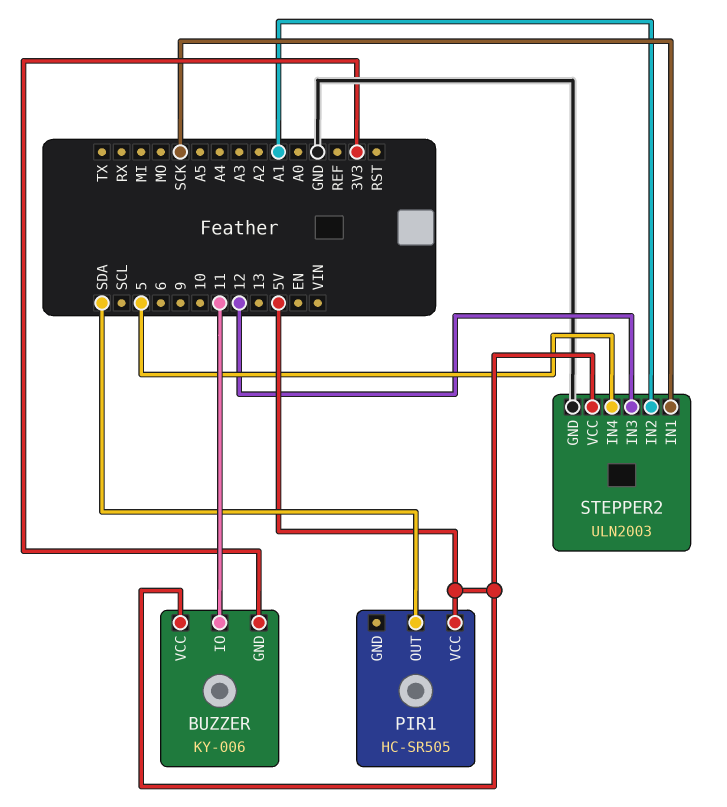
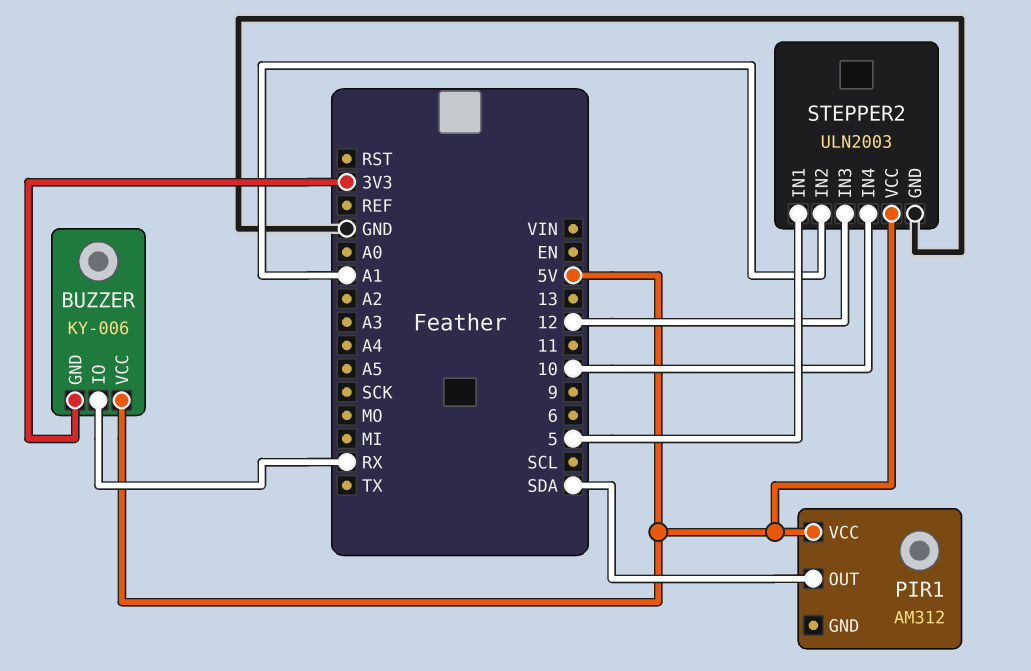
BUZZER pin IO: 11 -> RX
PIR1: HC-SR505 -> AM312
STEPPER2 pin IN1: SCK -> 5
STEPPER2 pin IN4: 5 -> 10

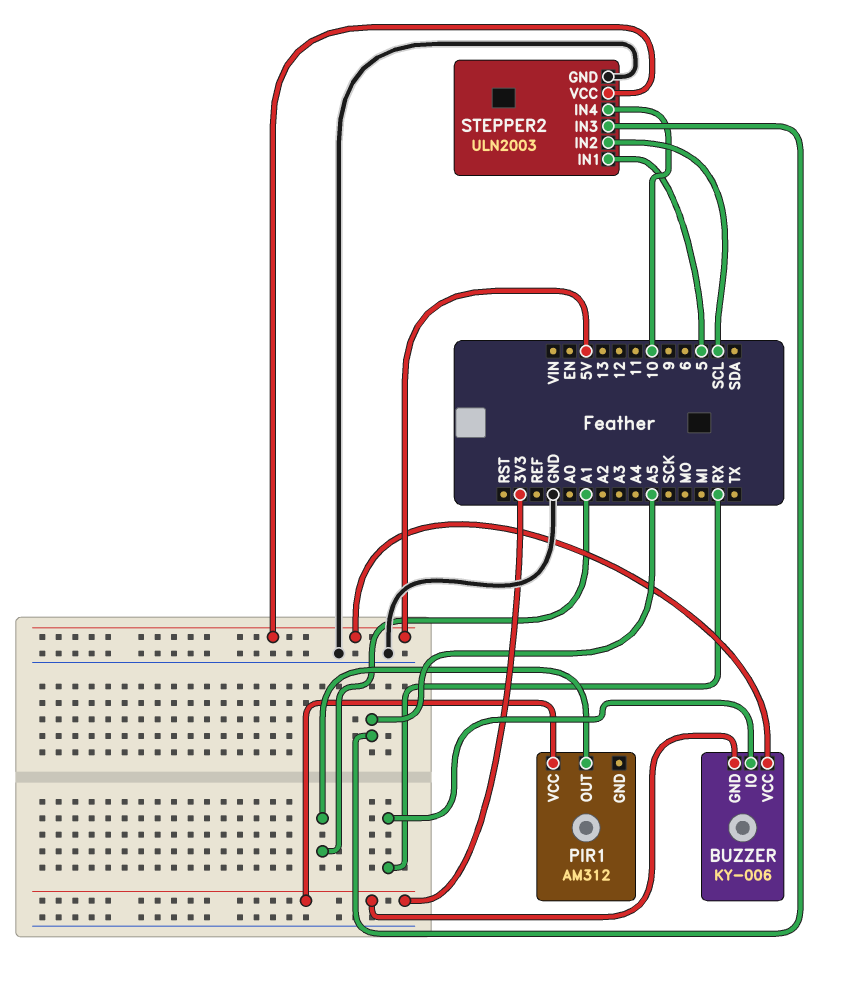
PIR1 pin OUT: SDA -> A1
PIR1 pin VCC: 5V -> 3V3
STEPPER2 pin IN2: A1 -> SCL
STEPPER2 pin IN3: 12 -> A5

